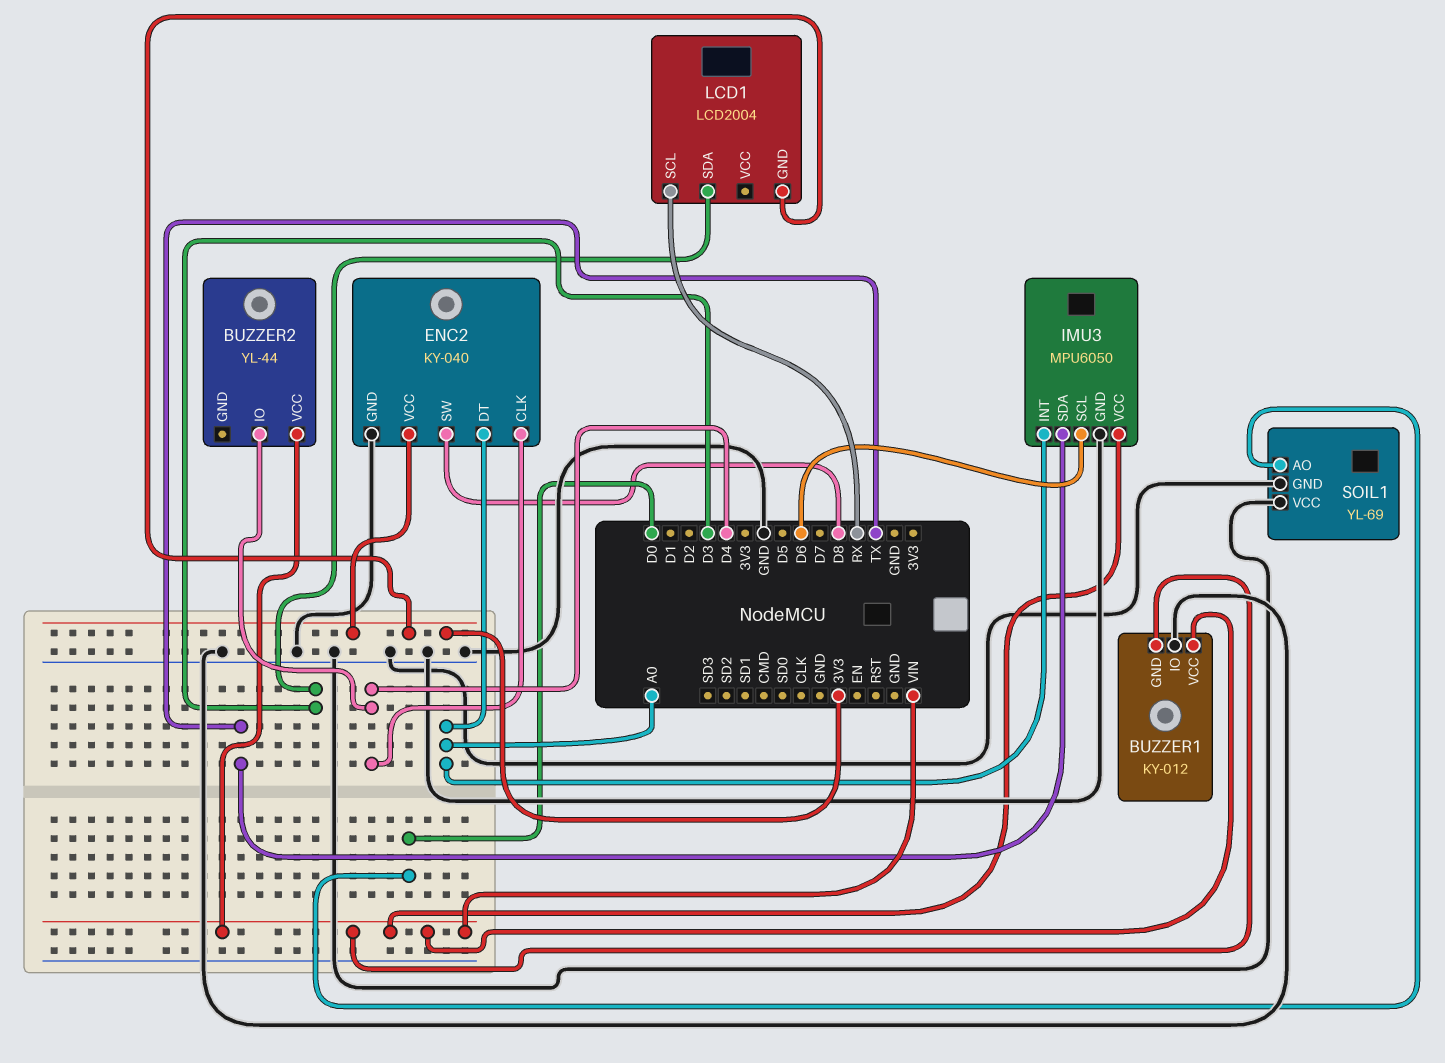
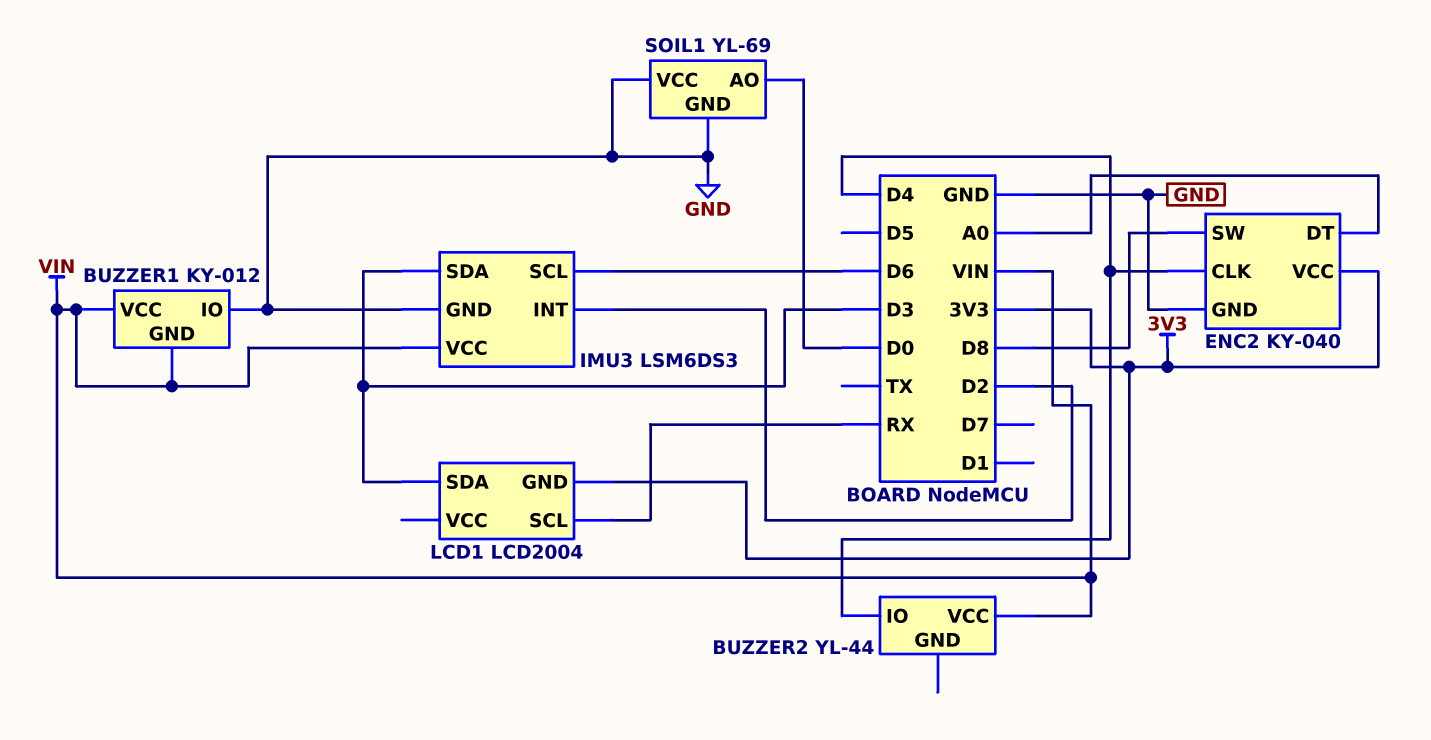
IMU3: MPU6050 -> LSM6DS3
IMU3 pin INT: A0 -> D2
IMU3 pin SDA: TX -> D3

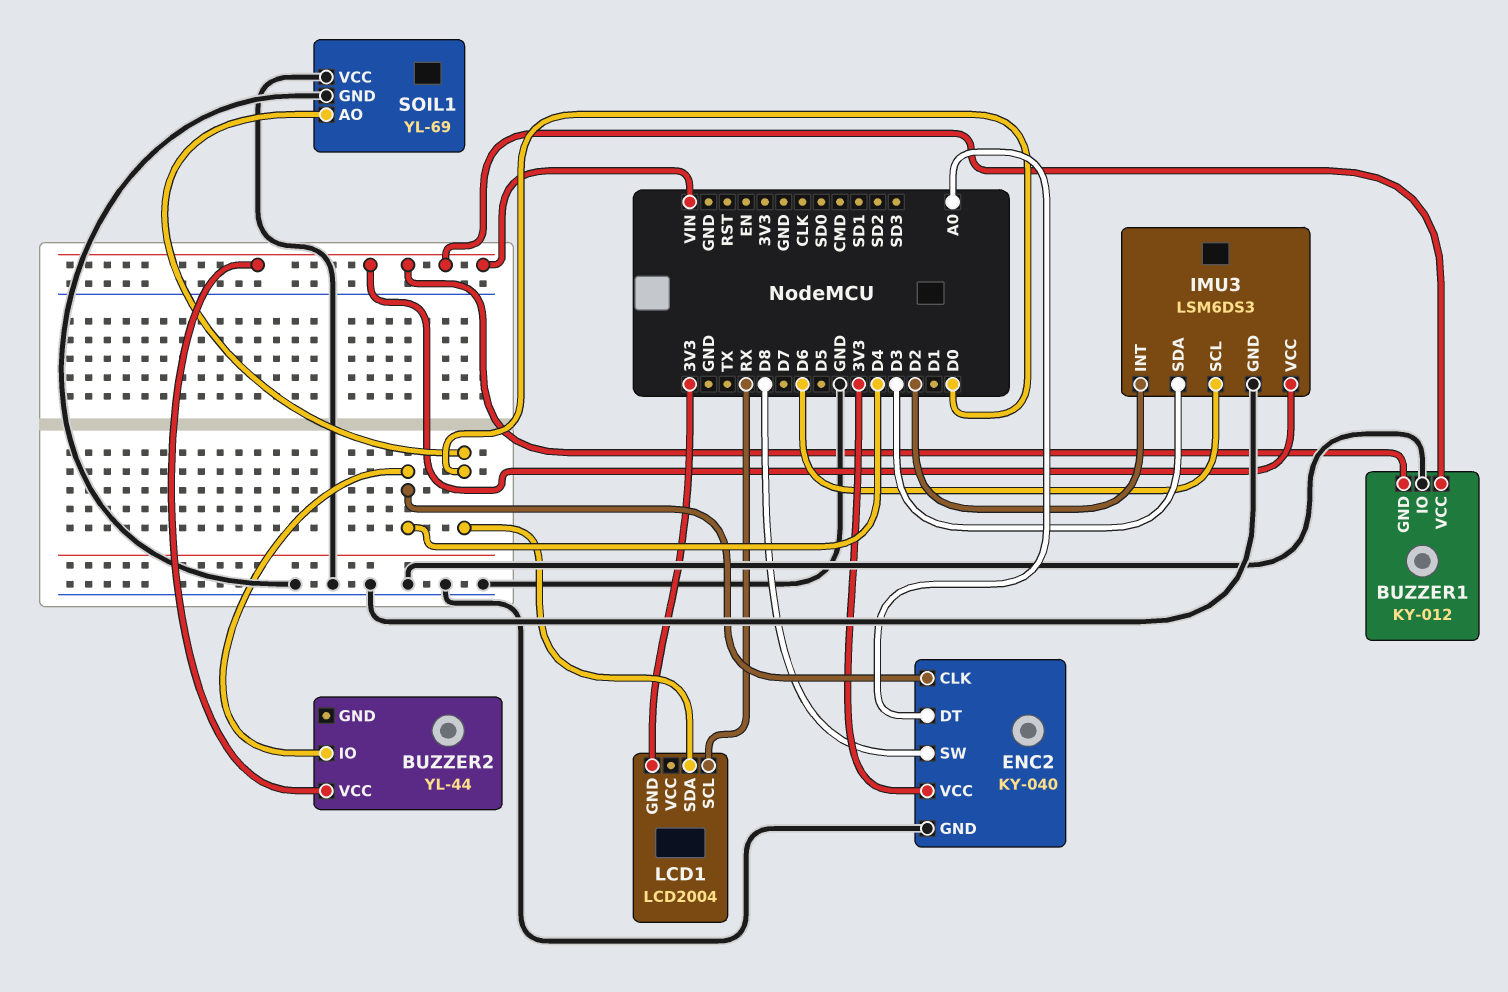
LCD1 pin SDA: D3 -> D0

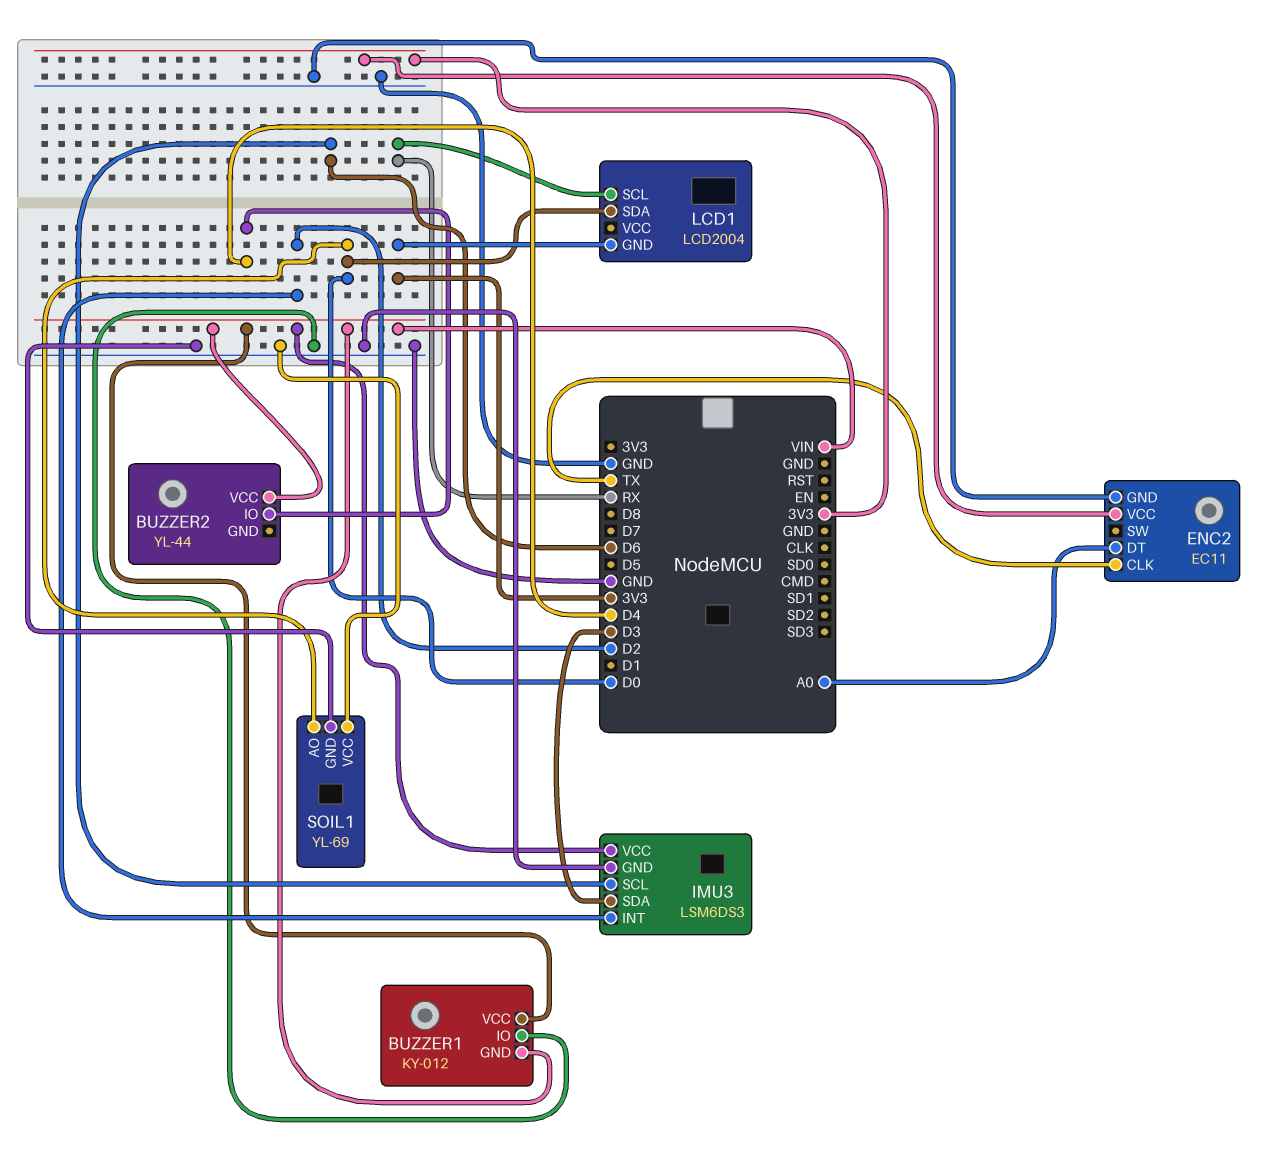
ENC2: KY-040 -> EC11
ENC2 pin CLK: D4 -> TX
ENC2 pin SW: D8 -> none

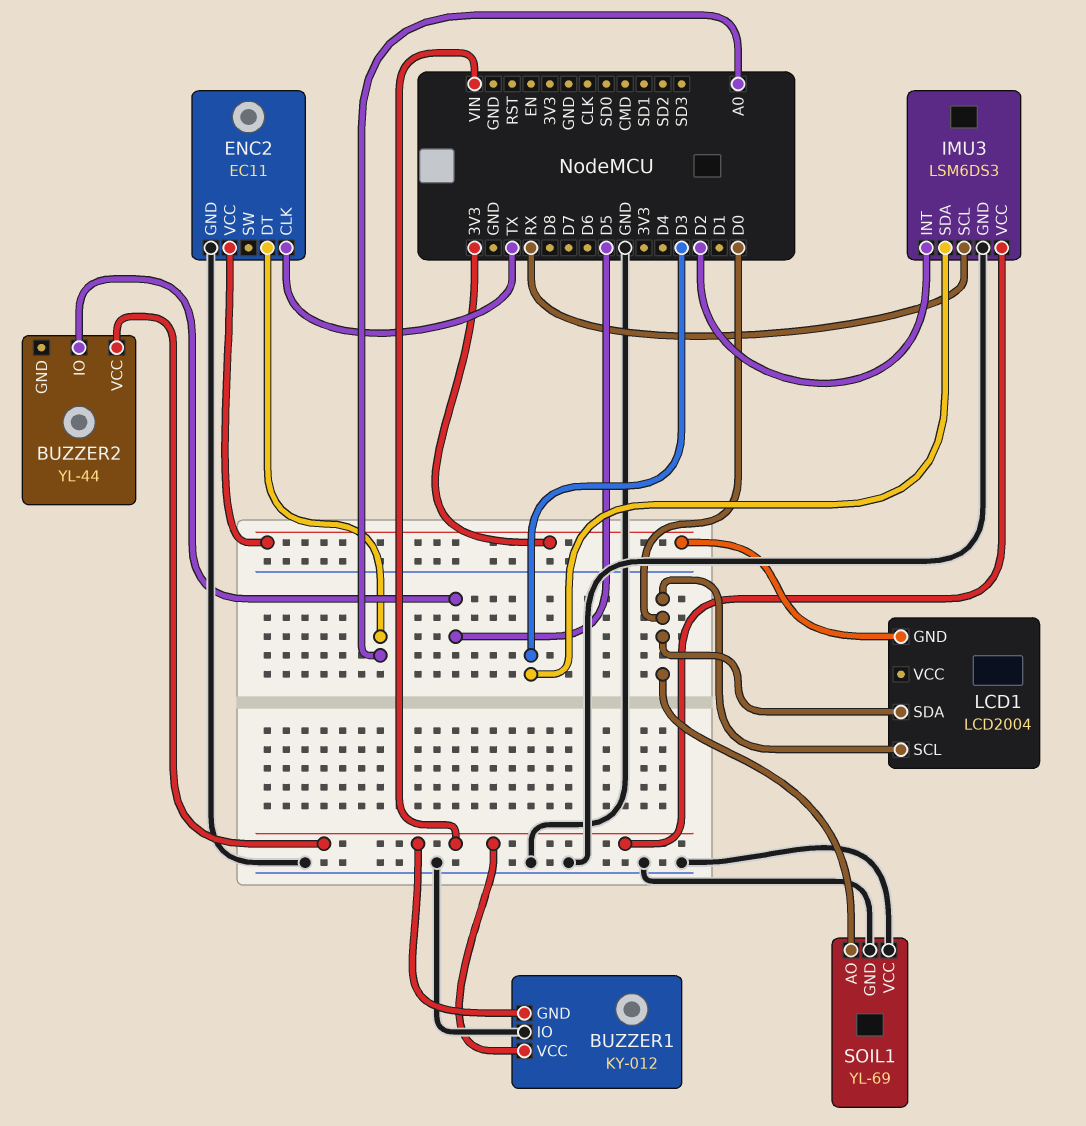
BUZZER2 pin IO: D4 -> D5
IMU3 pin SCL: D6 -> RX
LCD1 pin SCL: RX -> D0

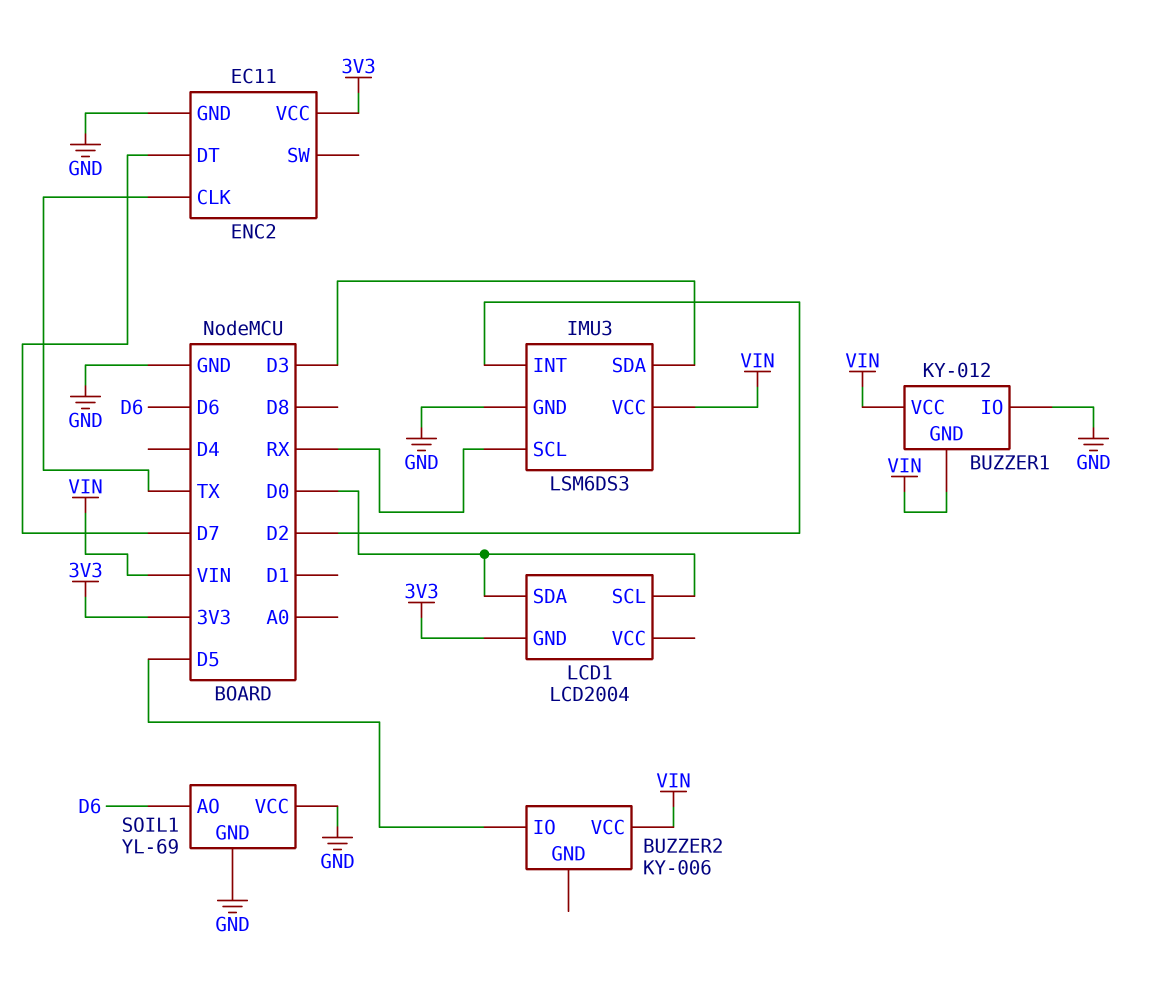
BUZZER2: YL-44 -> KY-006
ENC2 pin DT: A0 -> D7
SOIL1 pin AO: D0 -> D6

